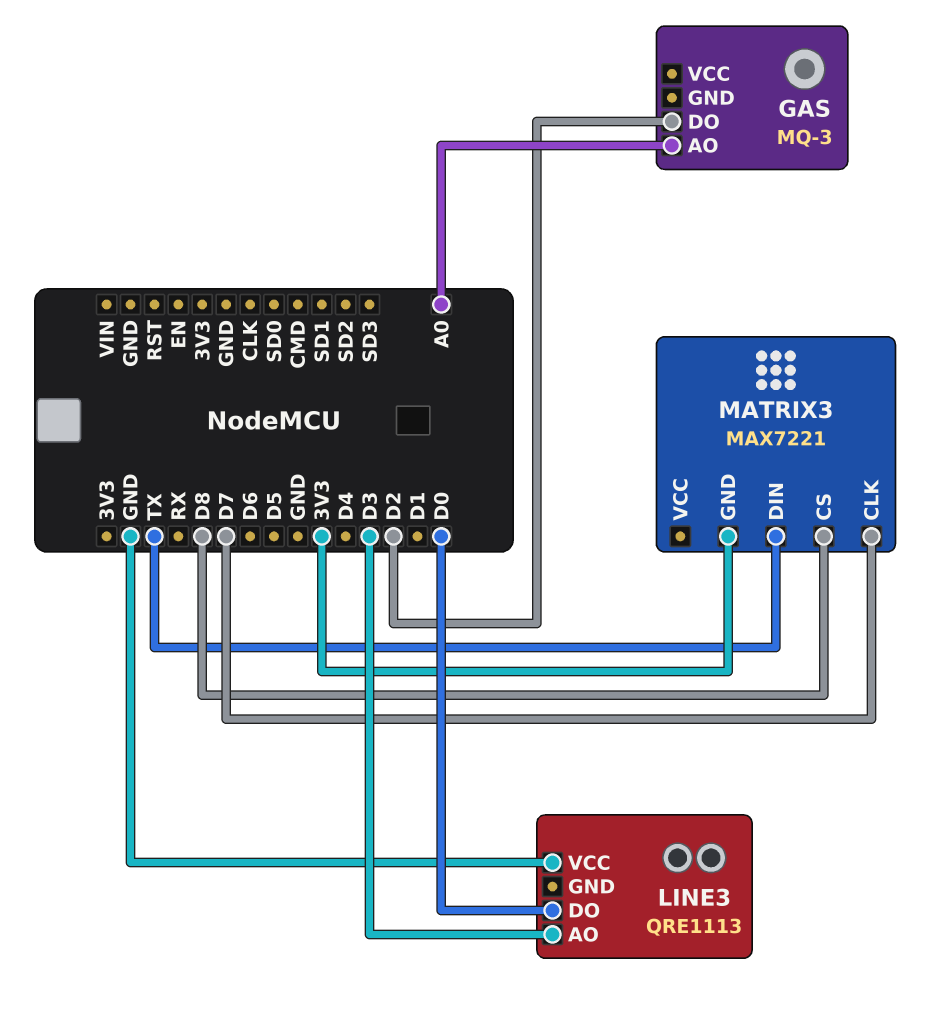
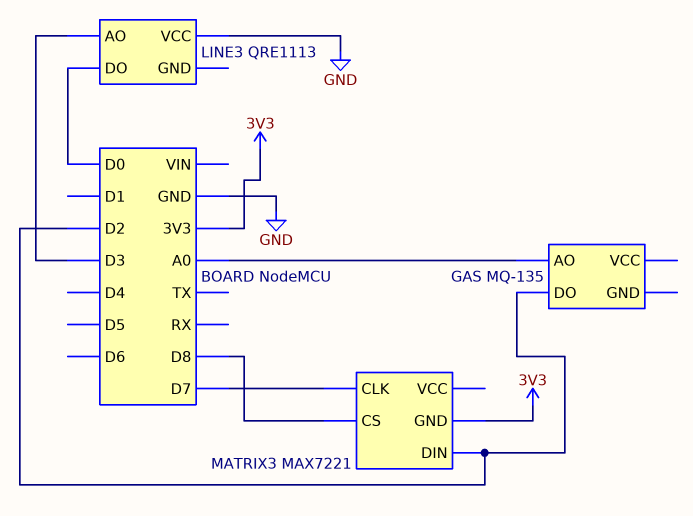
GAS: MQ-3 -> MQ-135
MATRIX3 pin DIN: TX -> D2

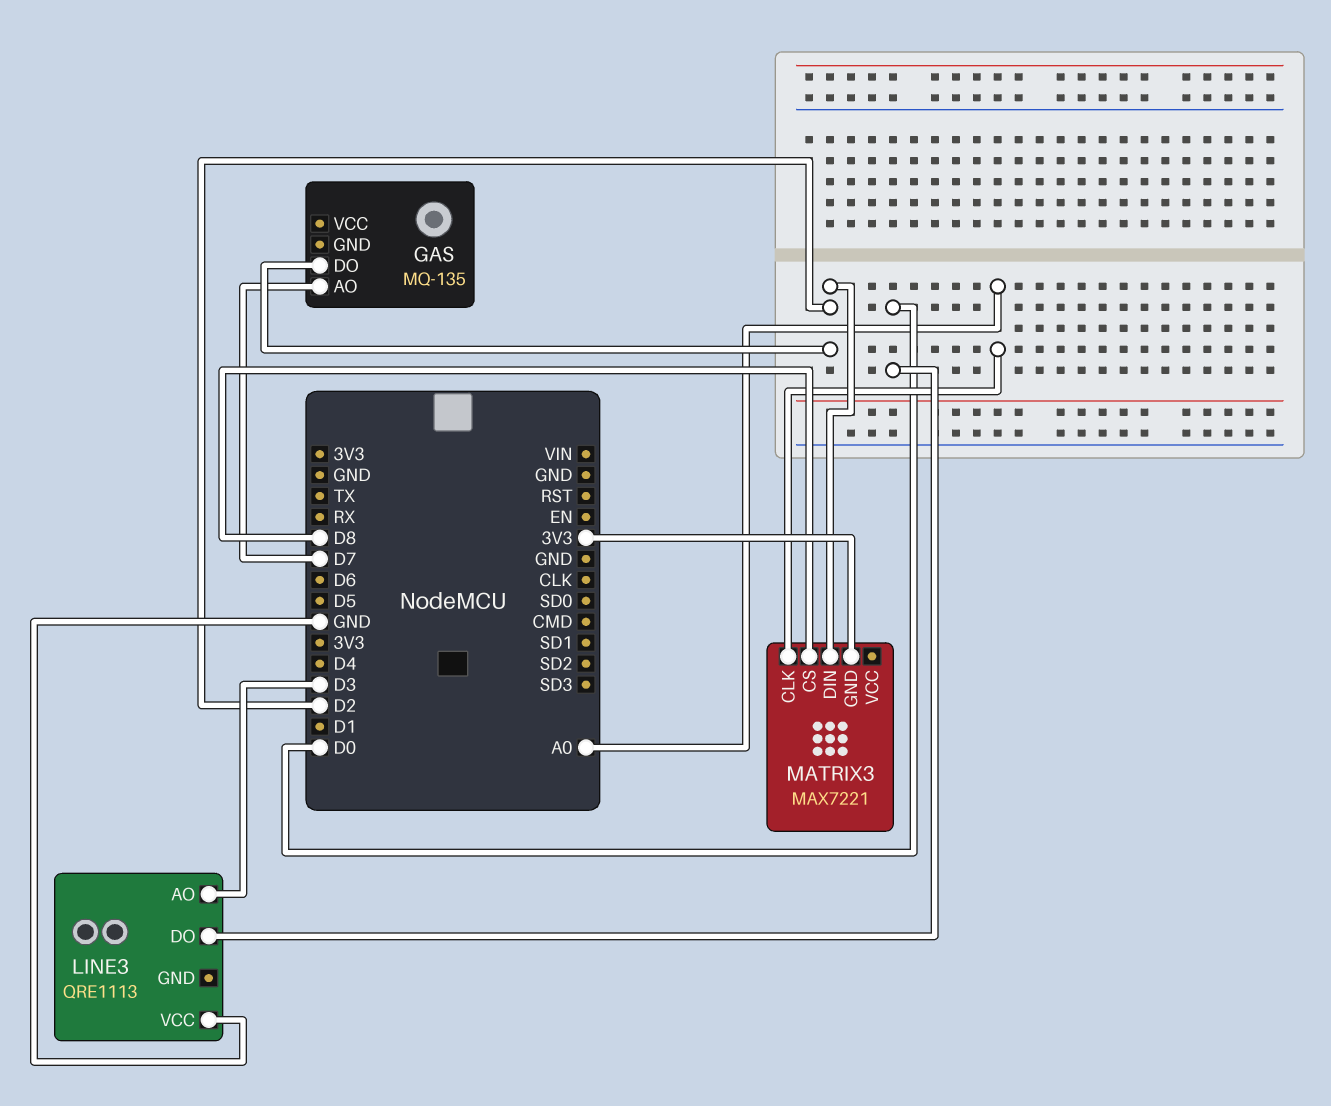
GAS pin AO: A0 -> D7
MATRIX3 pin CLK: D7 -> A0

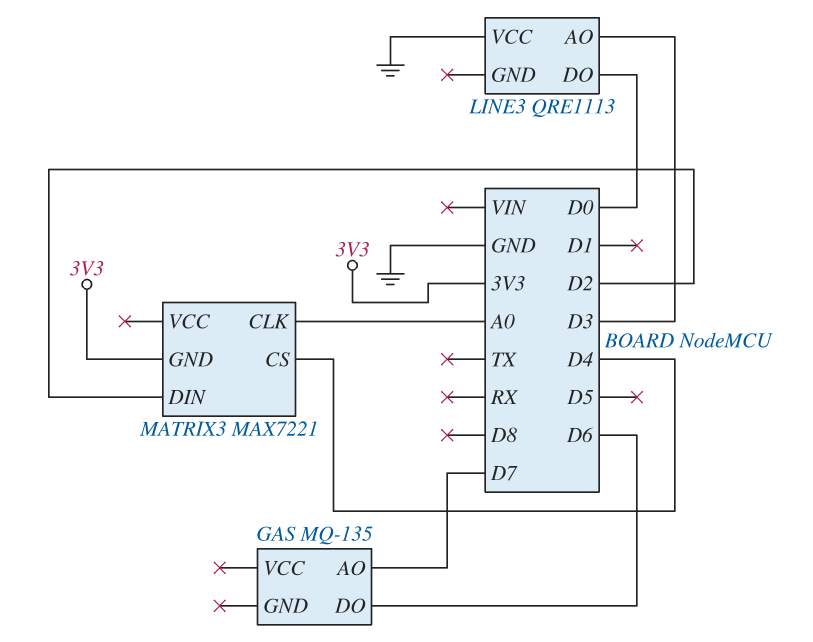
GAS pin DO: D2 -> D6
MATRIX3 pin CS: D8 -> D4

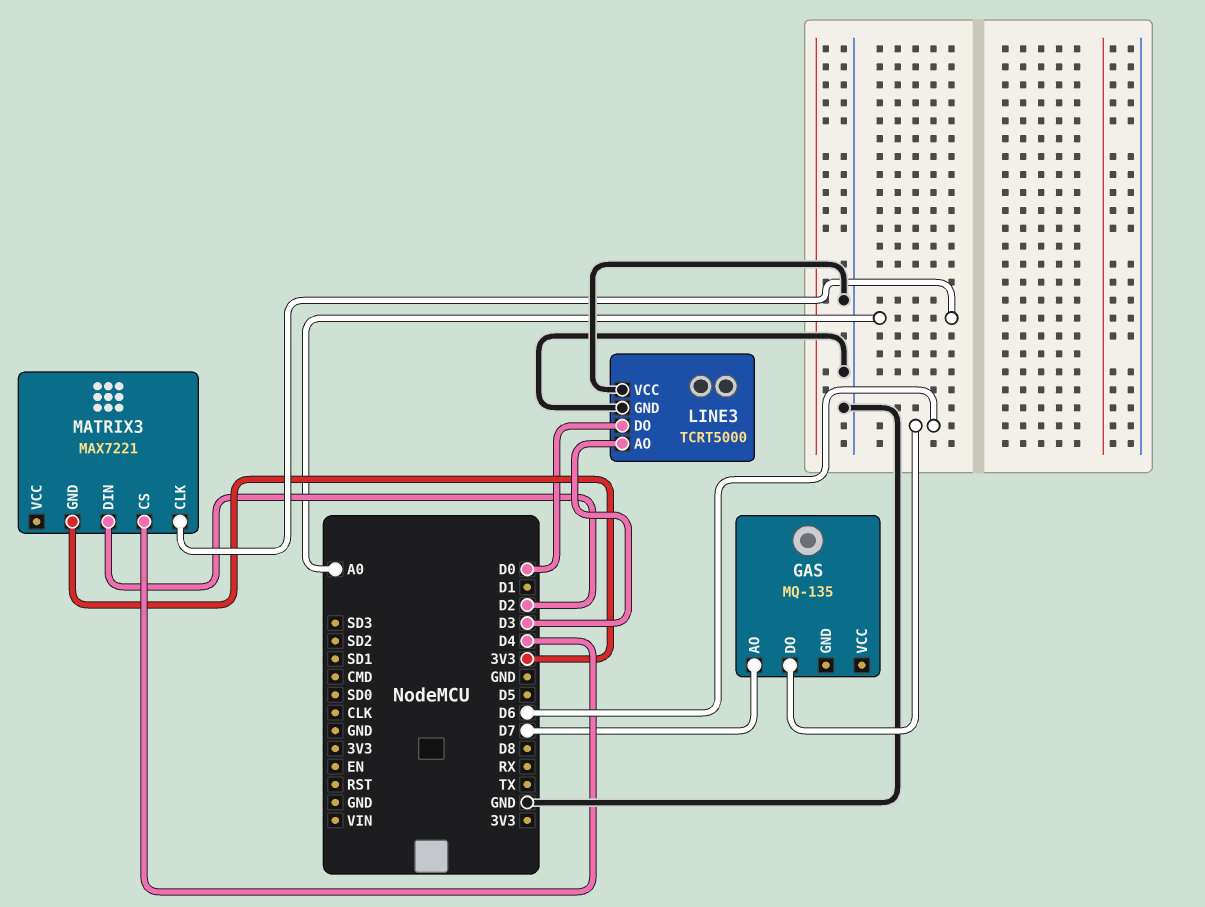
LINE3: QRE1113 -> TCRT5000
LINE3 pin GND: none -> GND

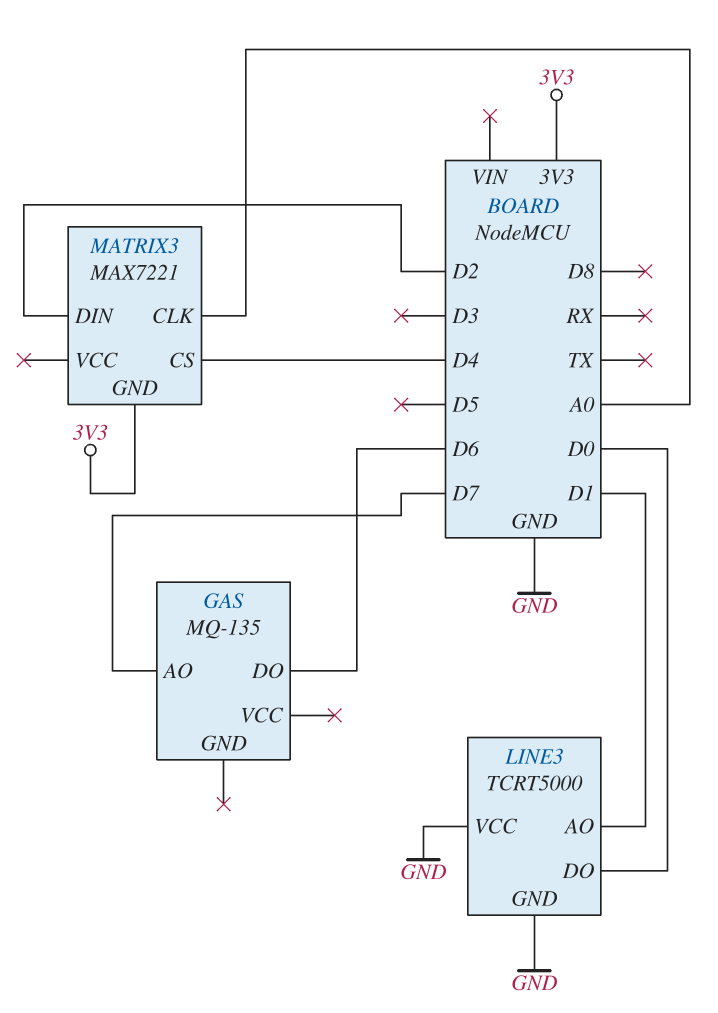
LINE3 pin AO: D3 -> D1

